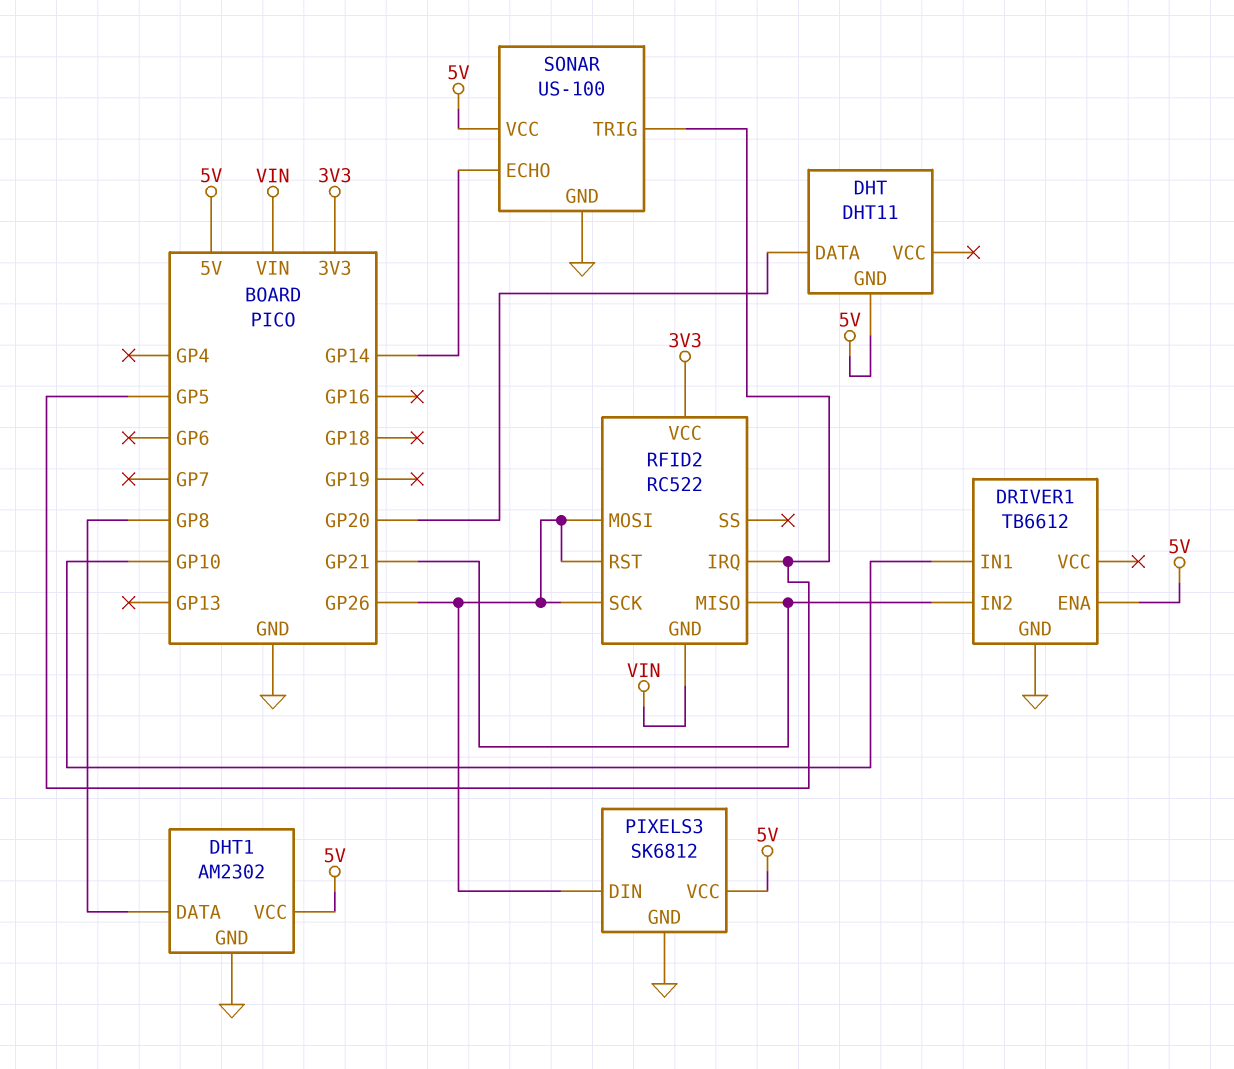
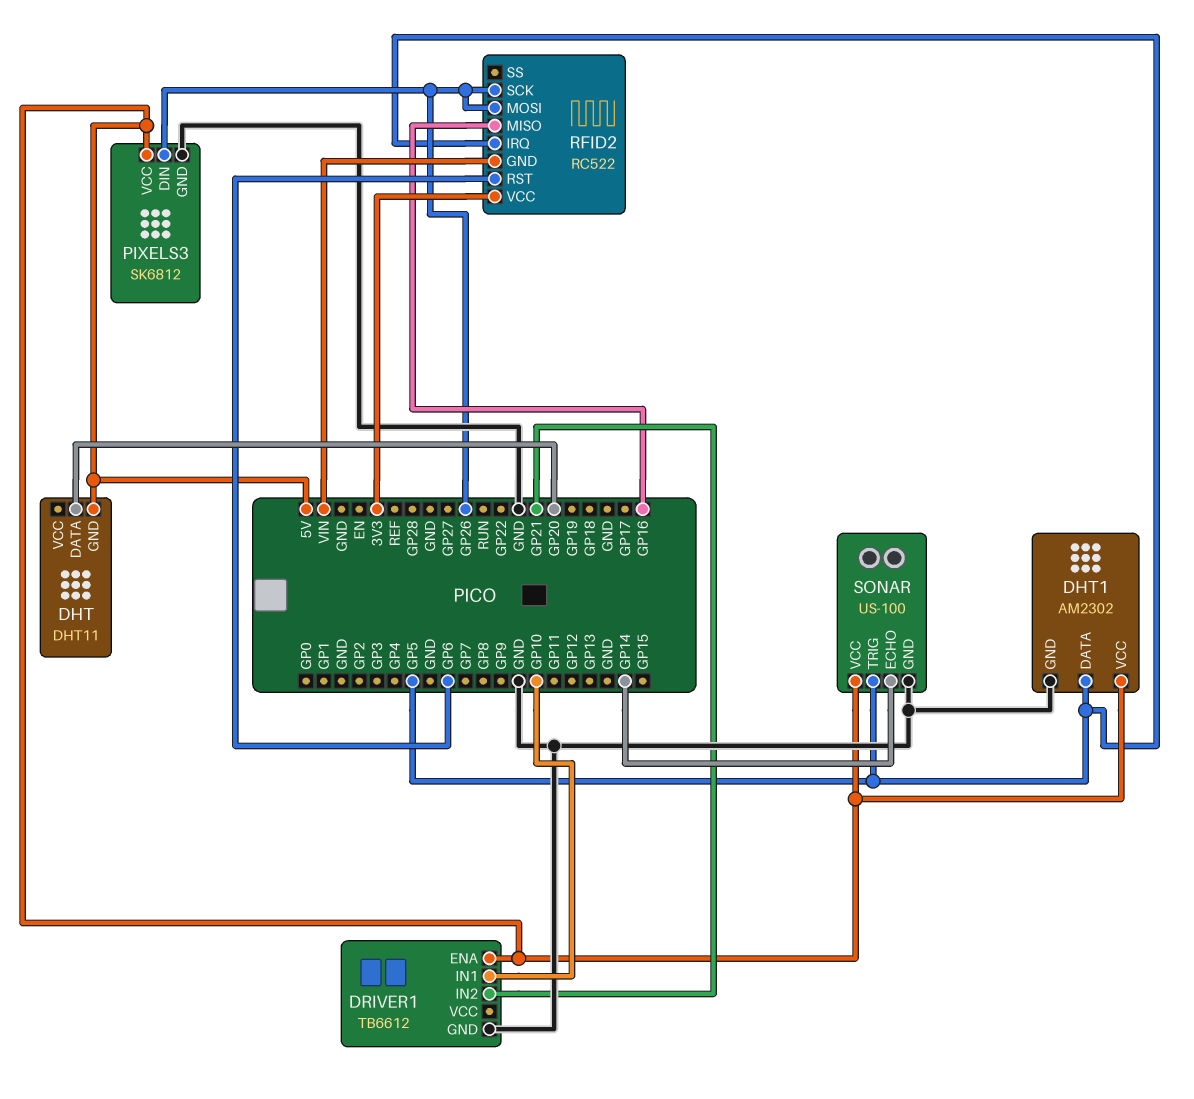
DHT1 pin DATA: GP8 -> GP5
RFID2 pin MISO: GP21 -> GP16
RFID2 pin RST: GP26 -> GP6

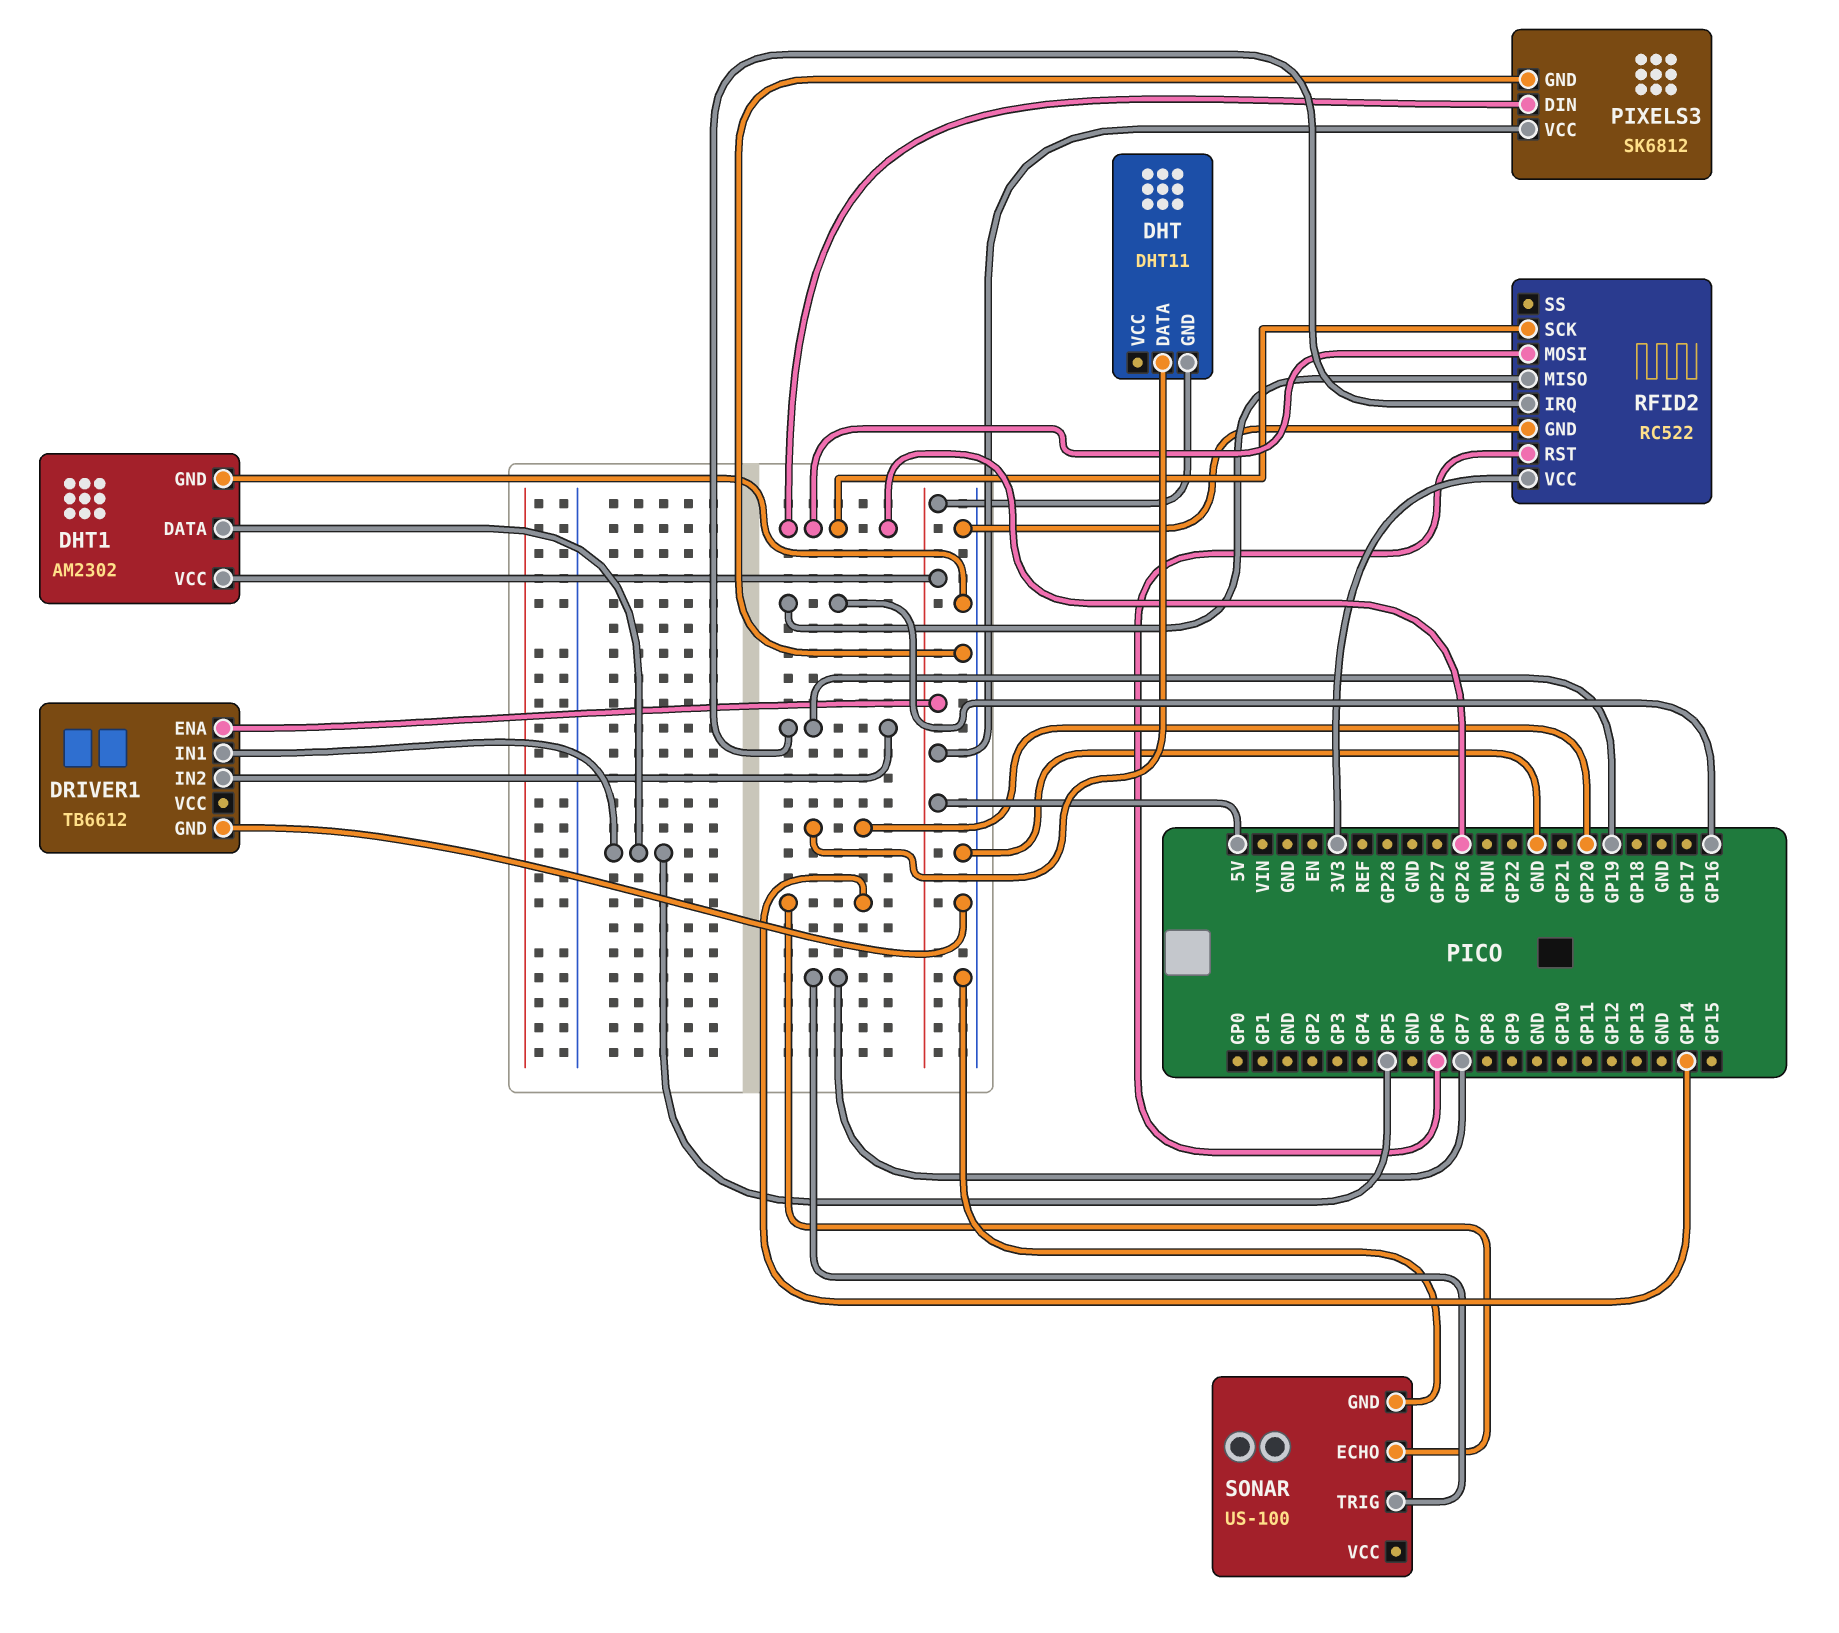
DRIVER1 pin IN1: GP10 -> GP5
DRIVER1 pin IN2: GP21 -> GP19
RFID2 pin GND: VIN -> GND
RFID2 pin IRQ: GP5 -> GP19
SONAR pin TRIG: GP5 -> GP7
SONAR pin VCC: 5V -> none

